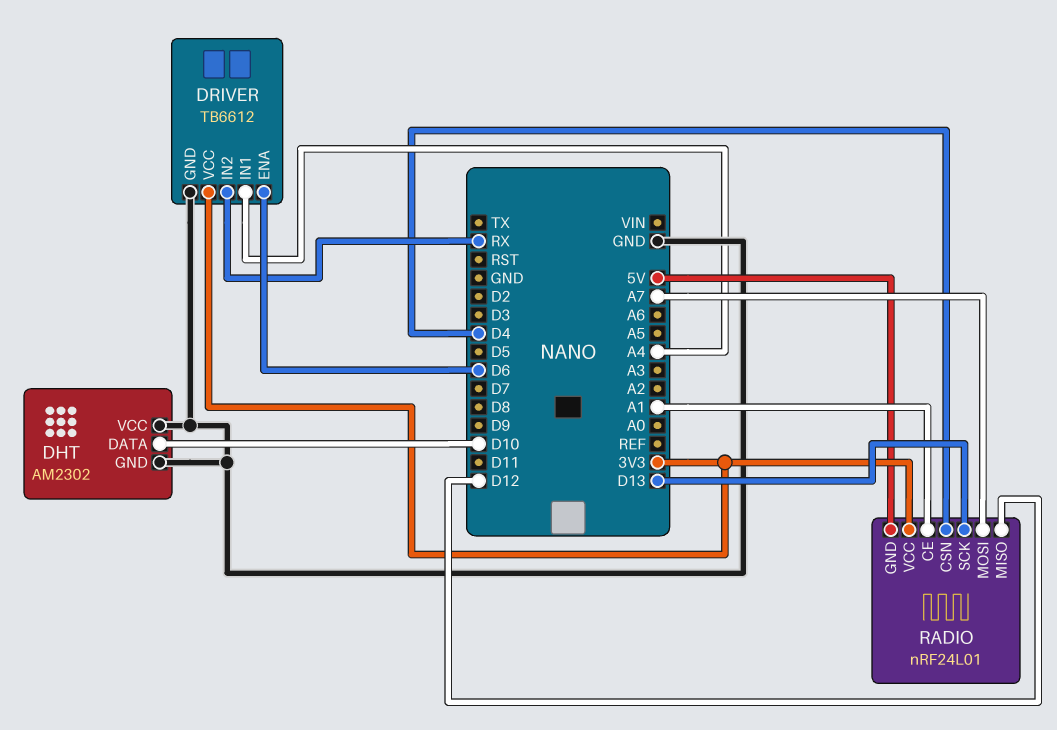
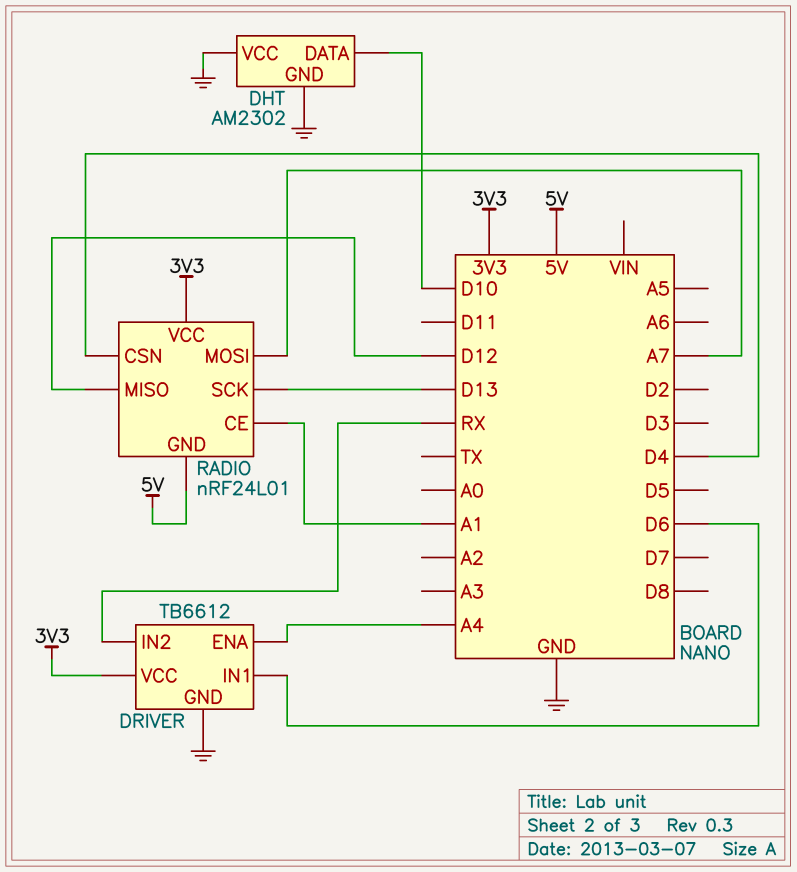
DRIVER pin ENA: D6 -> A4
DRIVER pin IN1: A4 -> D6

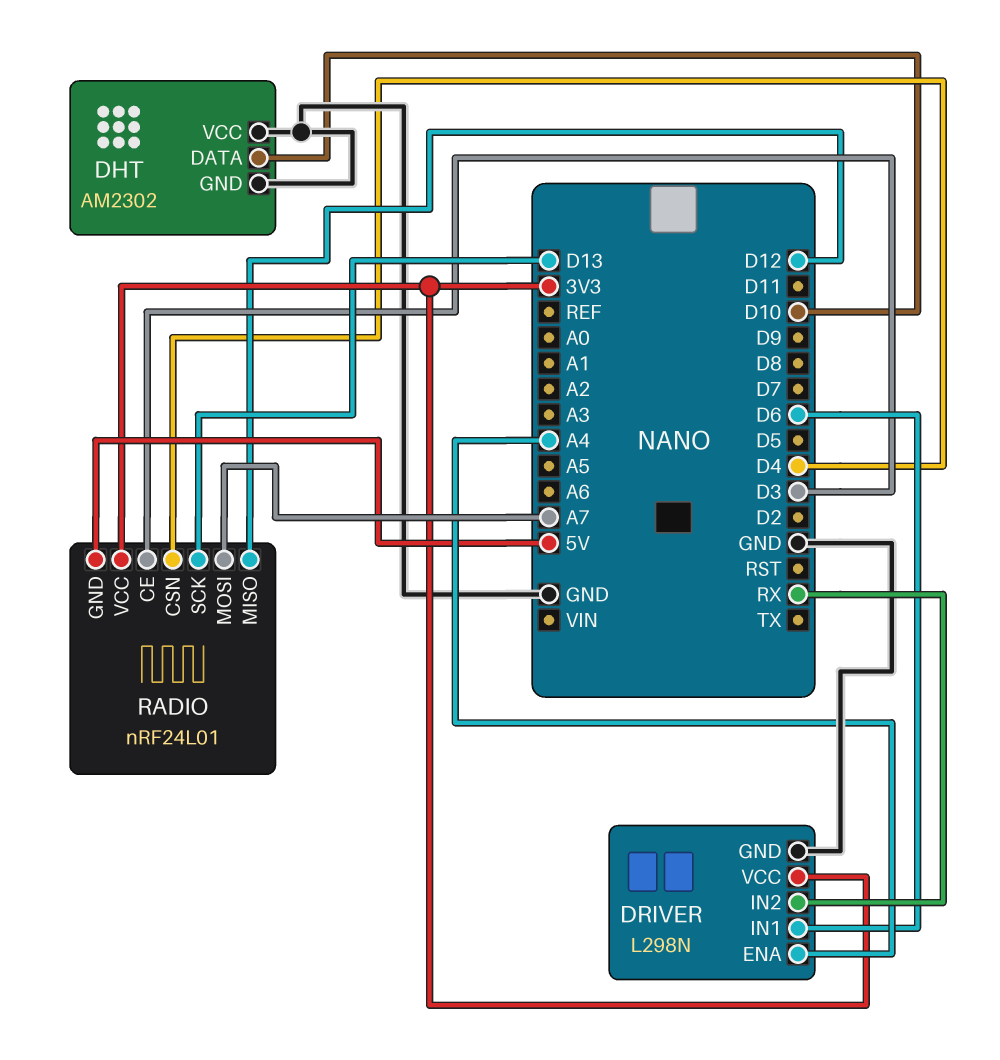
DRIVER: TB6612 -> L298N
RADIO pin CE: A1 -> D3

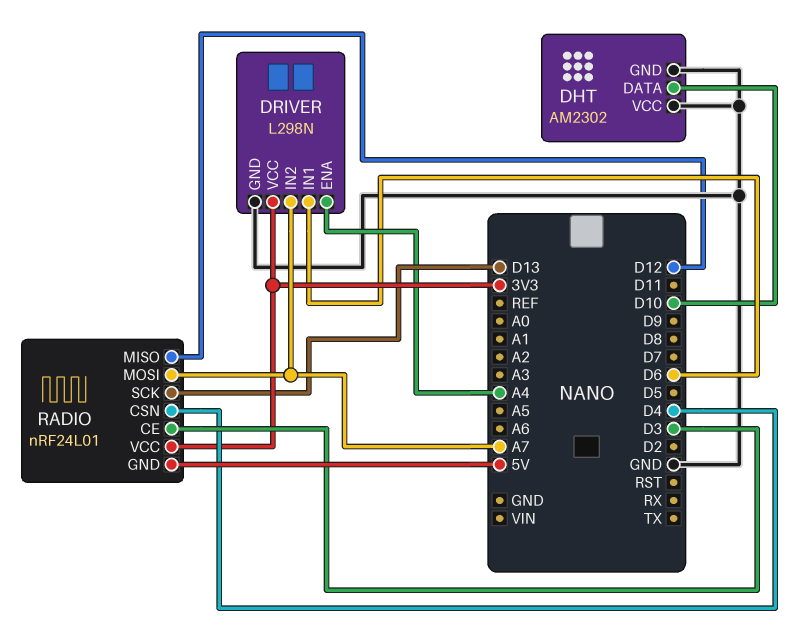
DRIVER pin IN2: RX -> A7

